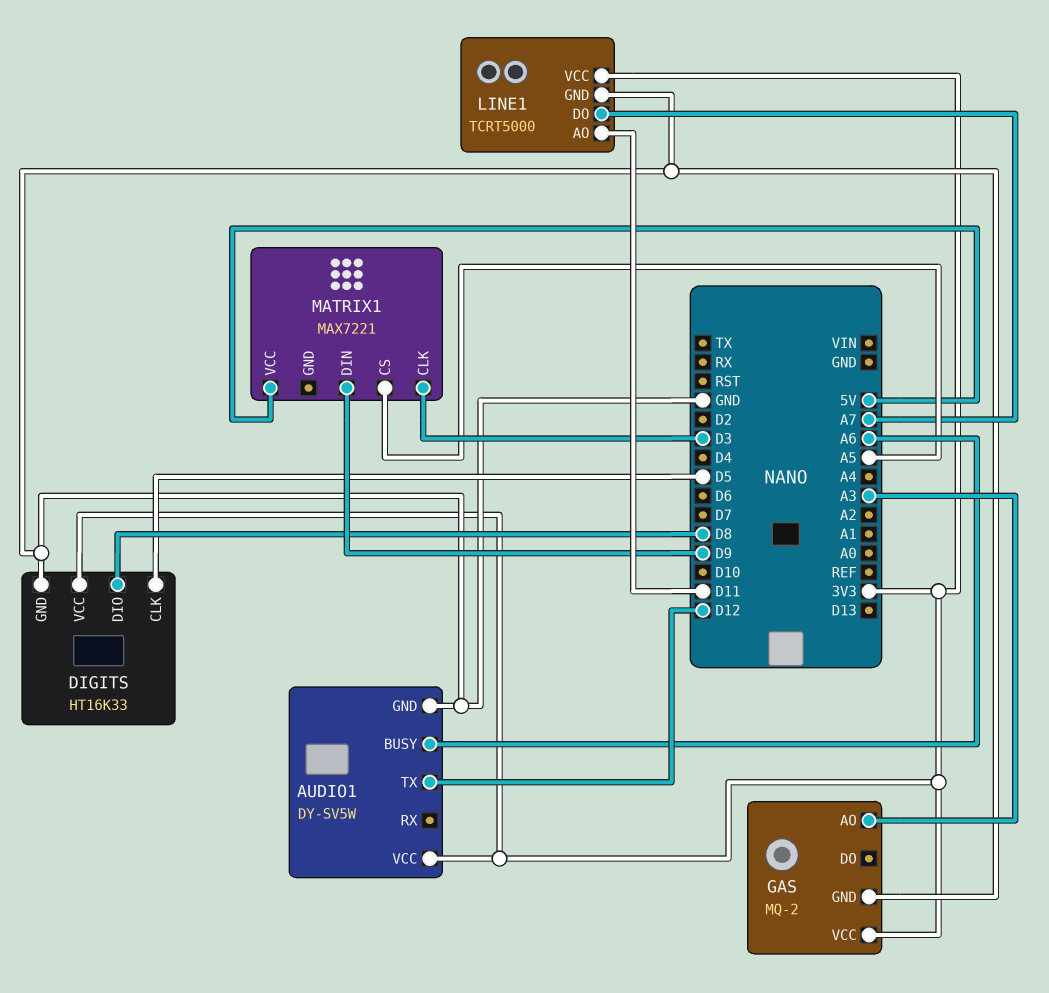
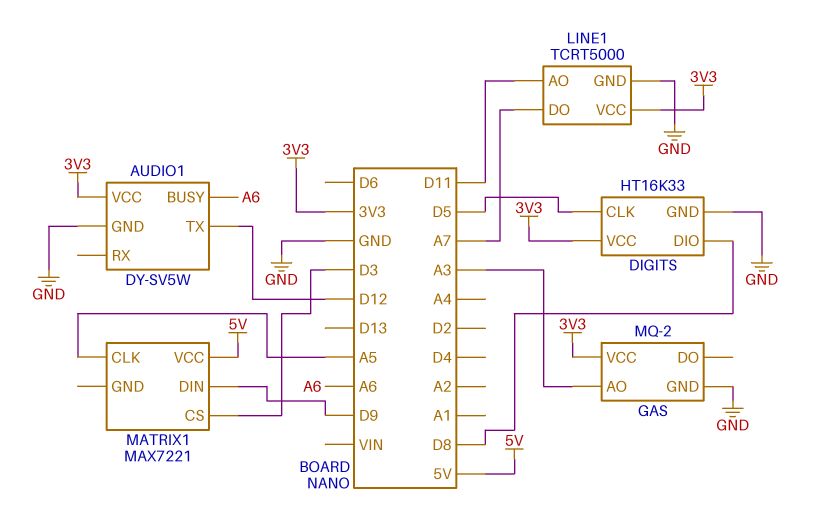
MATRIX1 pin CLK: D3 -> A5
MATRIX1 pin CS: A5 -> D3

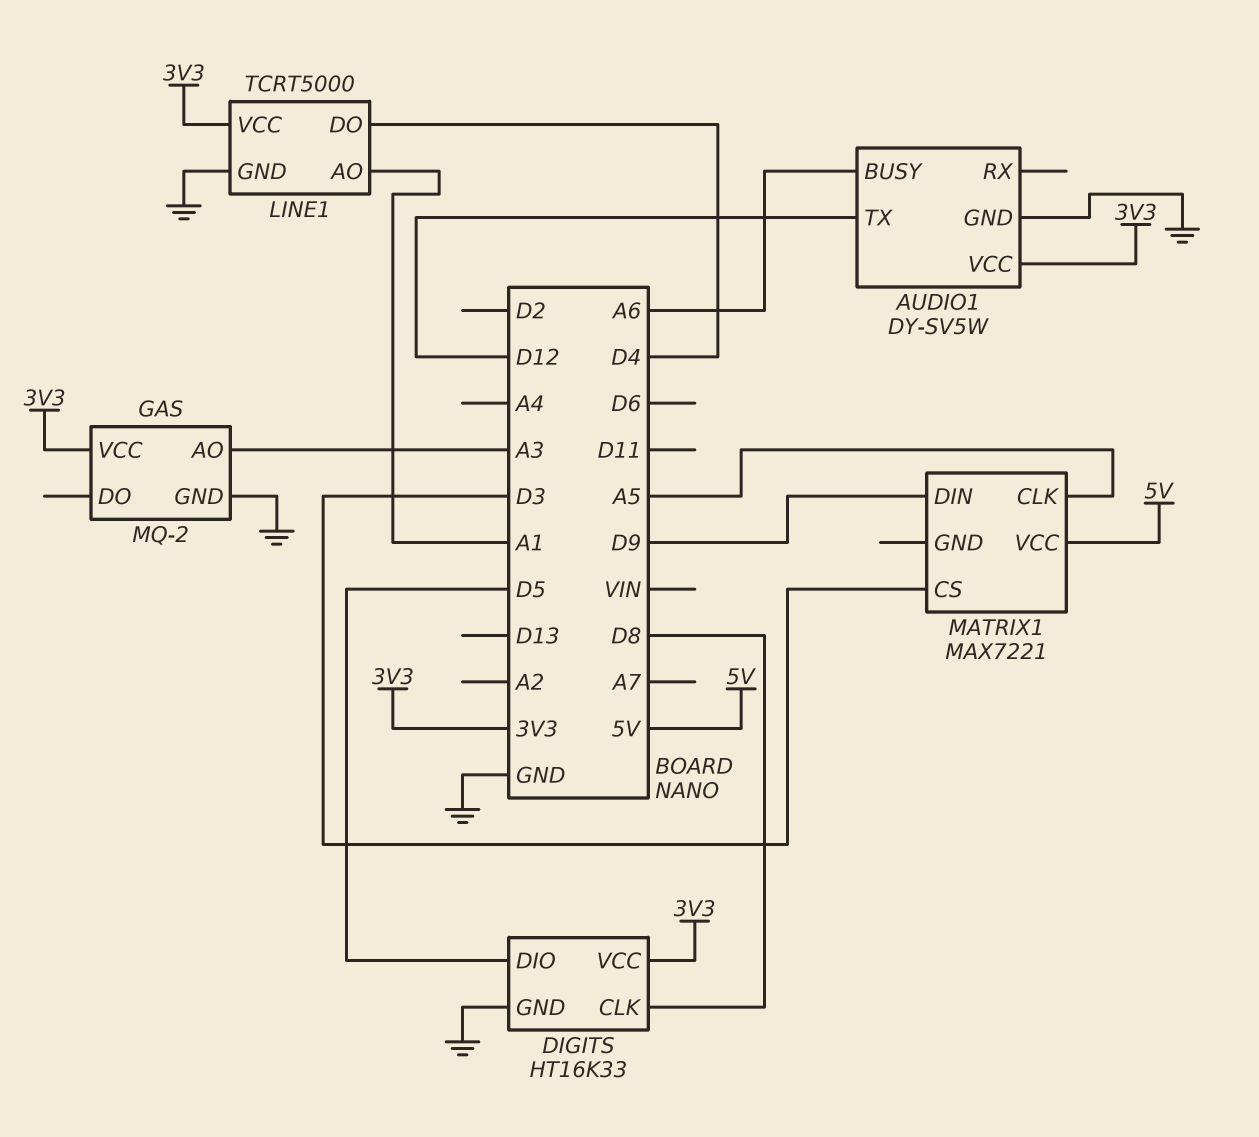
DIGITS pin CLK: D5 -> D8
DIGITS pin DIO: D8 -> D5
LINE1 pin AO: D11 -> A1
LINE1 pin DO: A7 -> D4

